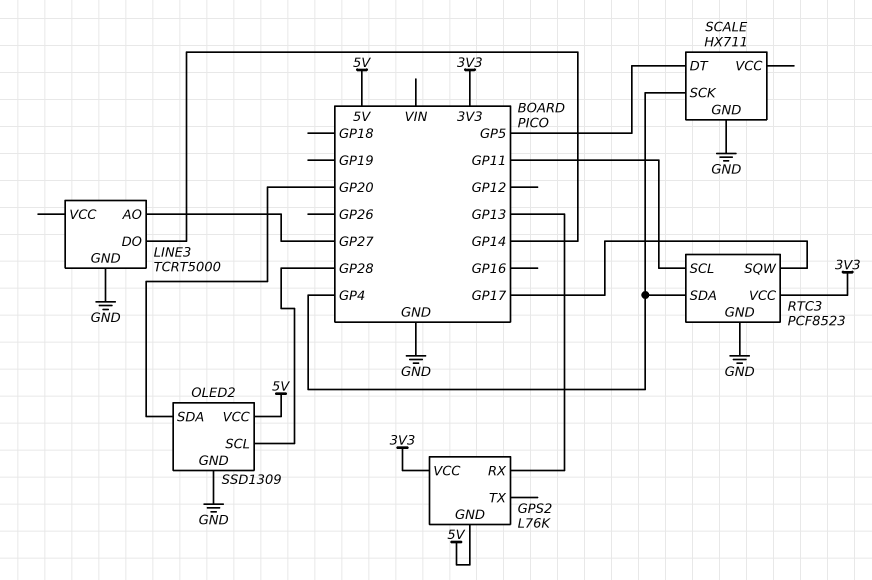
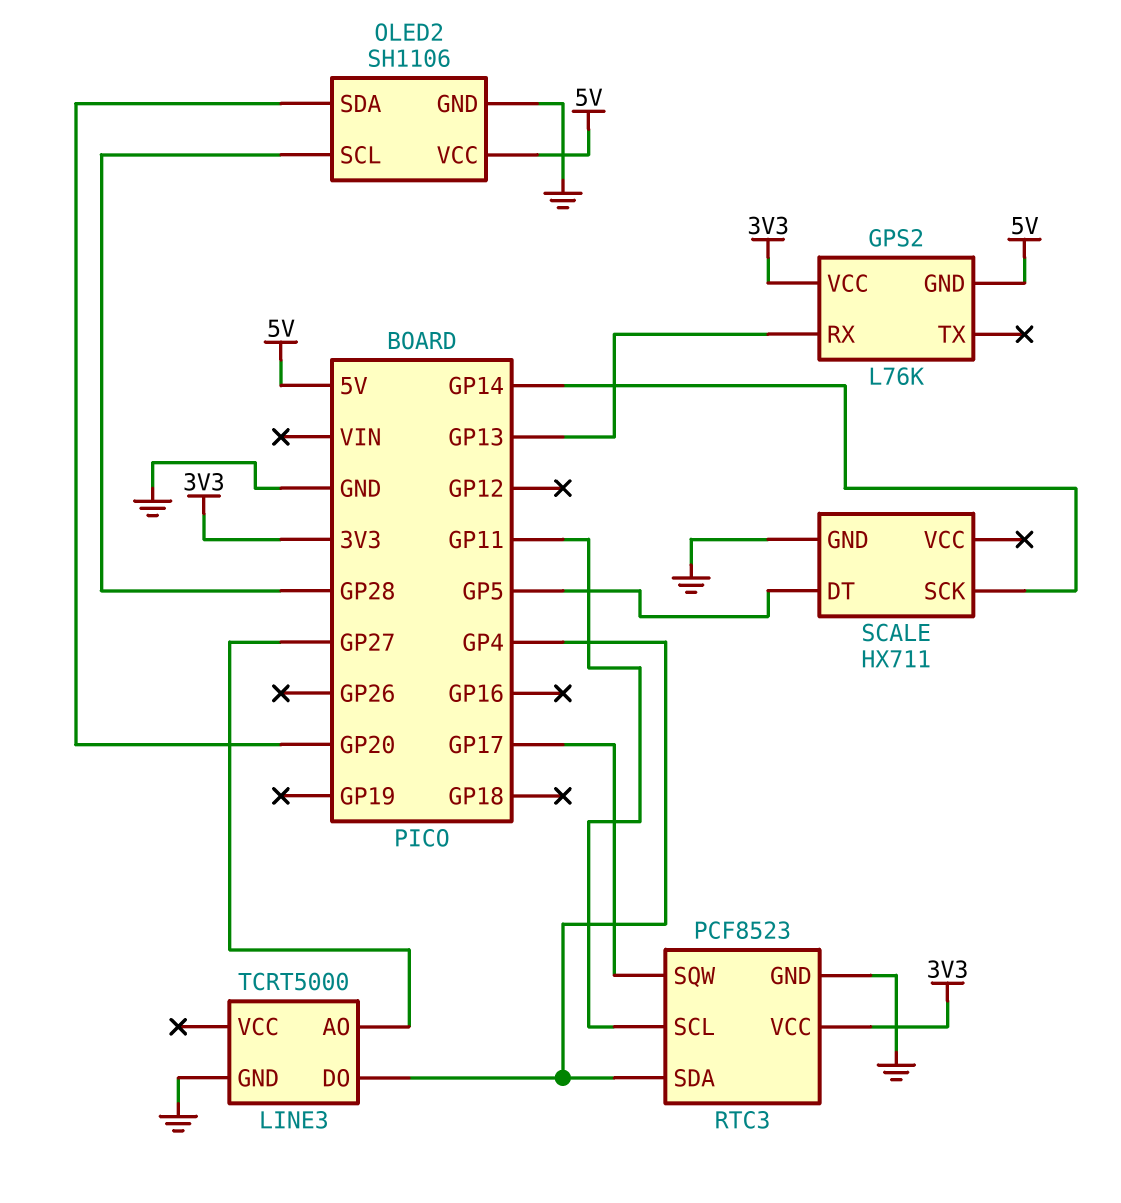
LINE3 pin DO: GP14 -> GP4
OLED2: SSD1309 -> SH1106
SCALE pin SCK: GP4 -> GP14

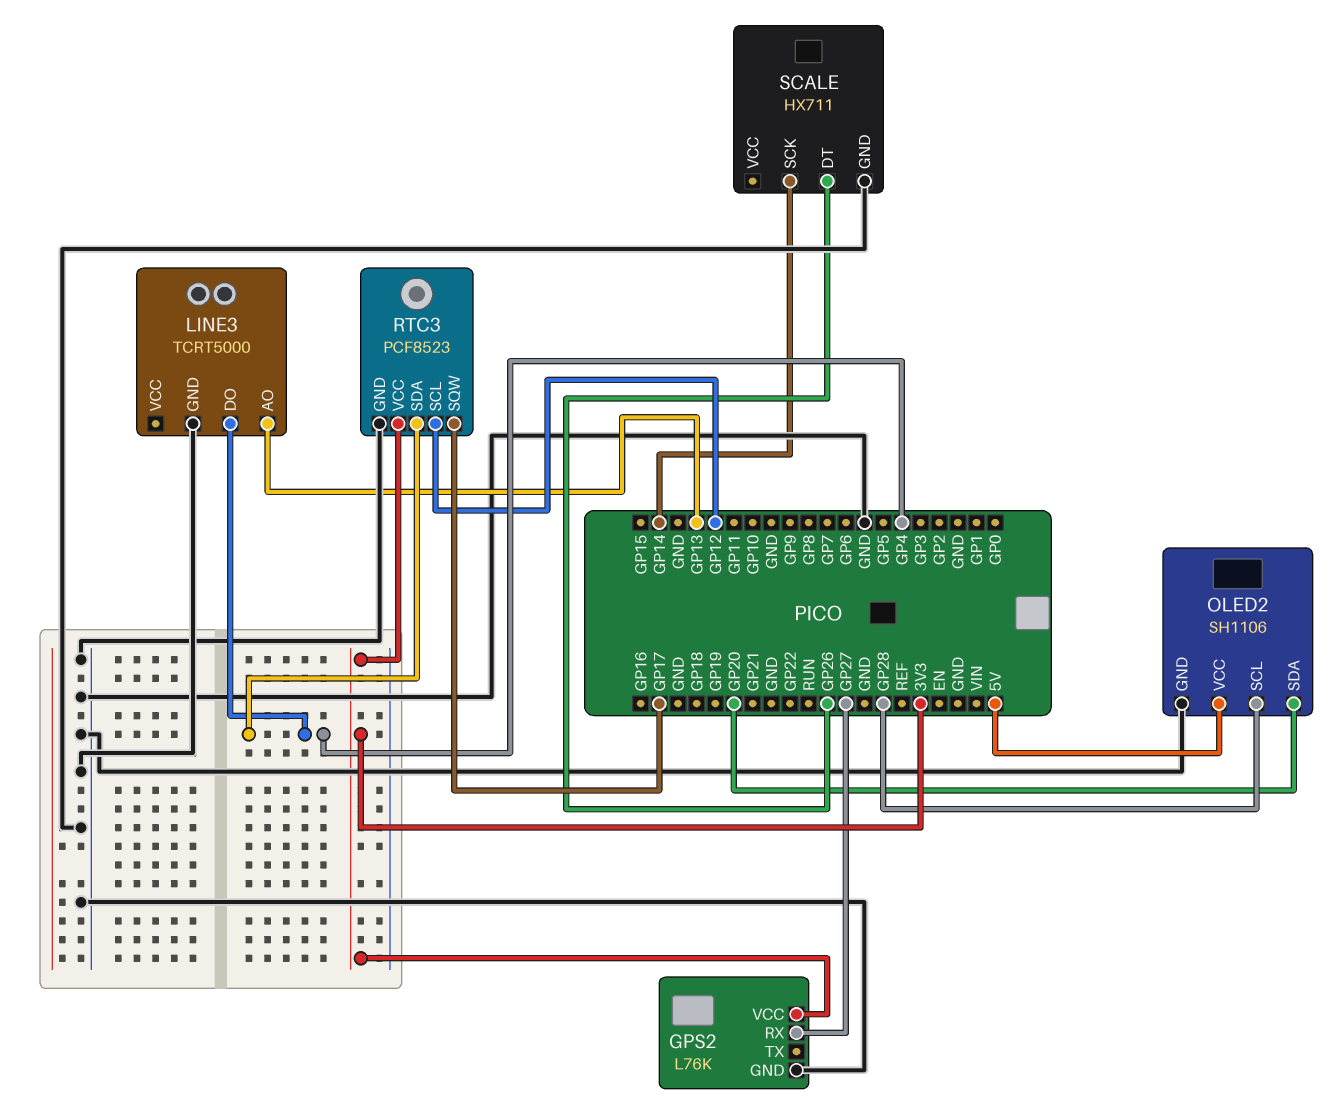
GPS2 pin GND: 5V -> GND
GPS2 pin RX: GP13 -> GP27
LINE3 pin AO: GP27 -> GP13
RTC3 pin SCL: GP11 -> GP12
SCALE pin DT: GP5 -> GP26

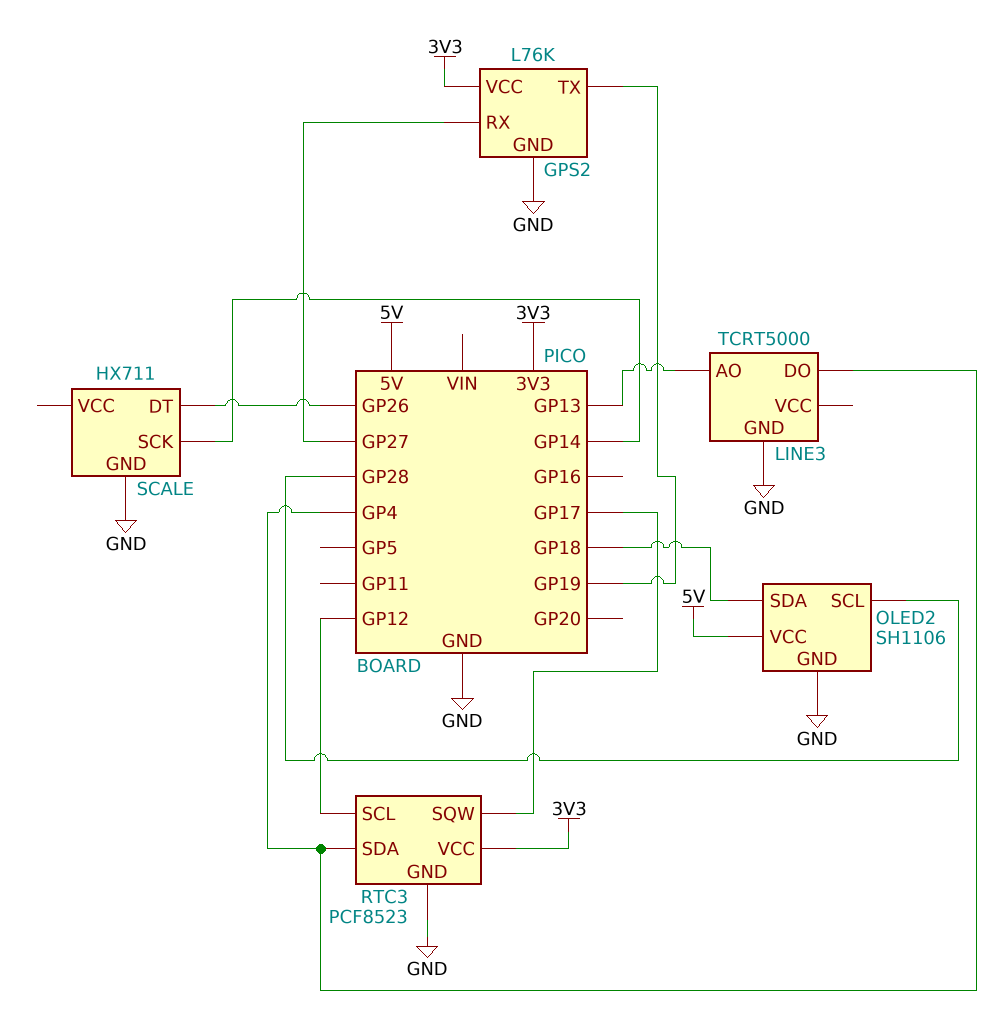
GPS2 pin TX: none -> GP19
OLED2 pin SDA: GP20 -> GP18

